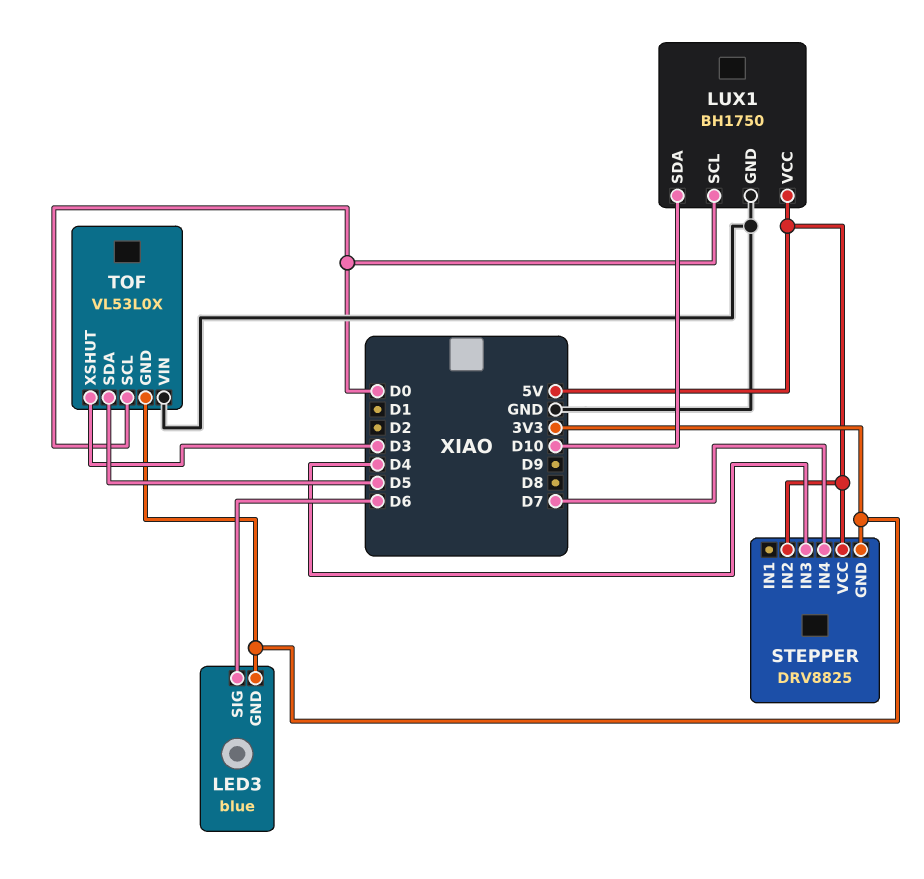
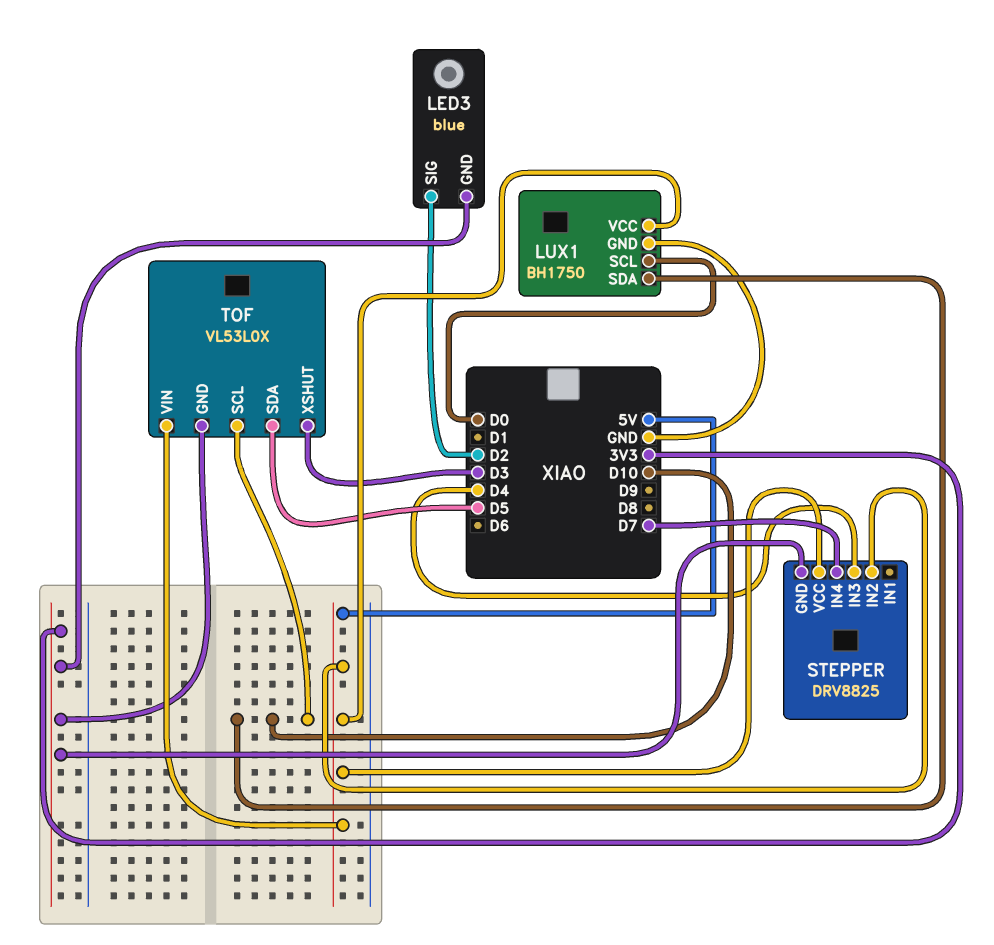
LED3 pin SIG: D6 -> D2
TOF pin SCL: D0 -> D10
TOF pin VIN: GND -> 5V

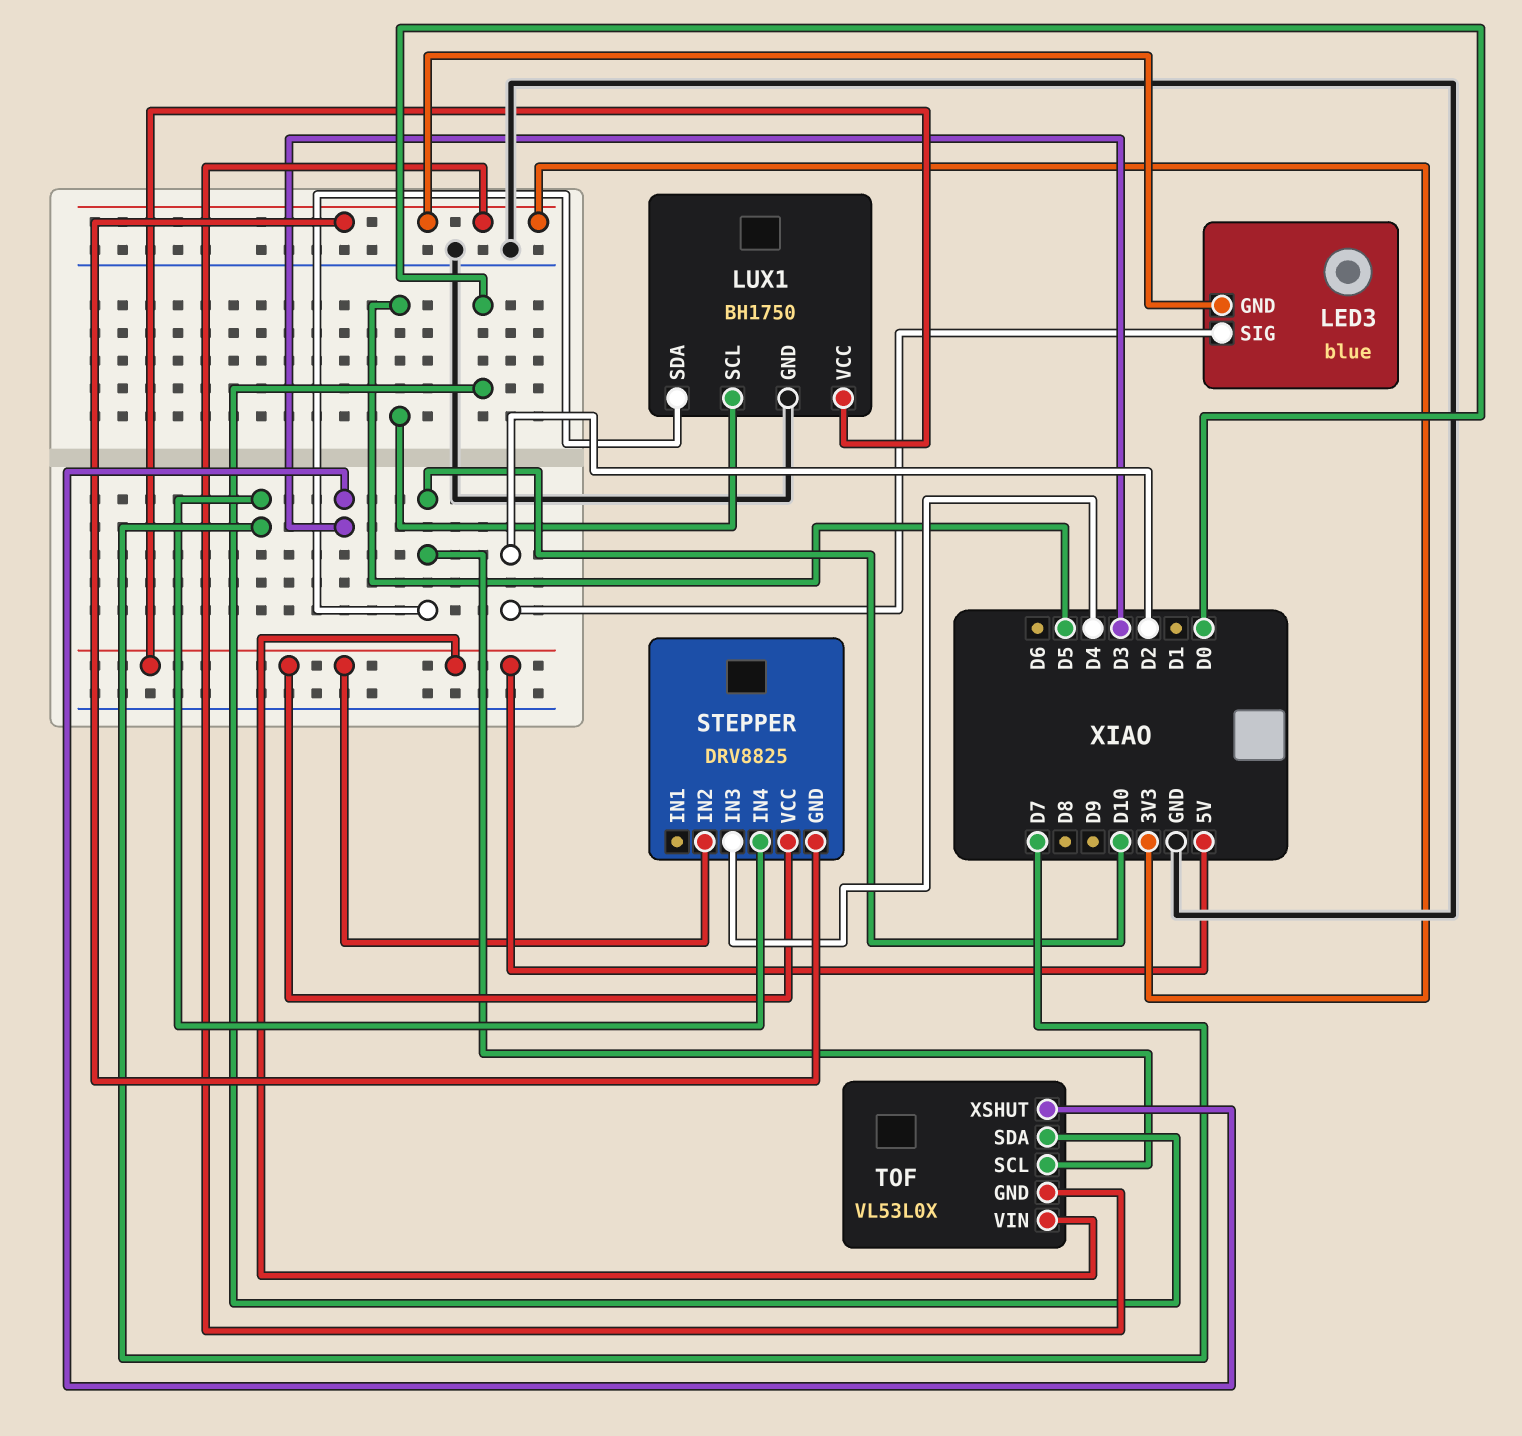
LUX1 pin SCL: D0 -> D5
TOF pin SDA: D5 -> D0

